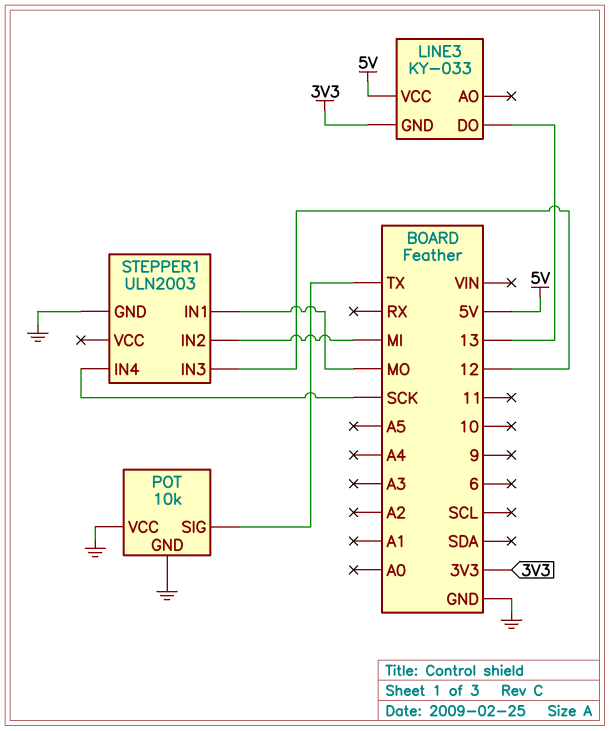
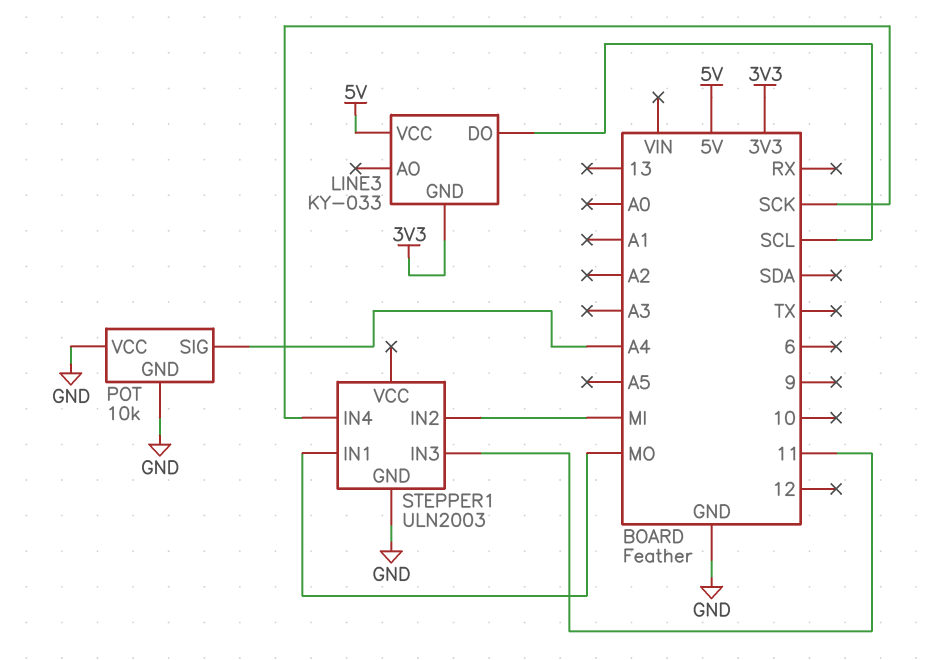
LINE3 pin DO: 13 -> SCL
POT pin SIG: TX -> A4
STEPPER1 pin IN3: 12 -> 11

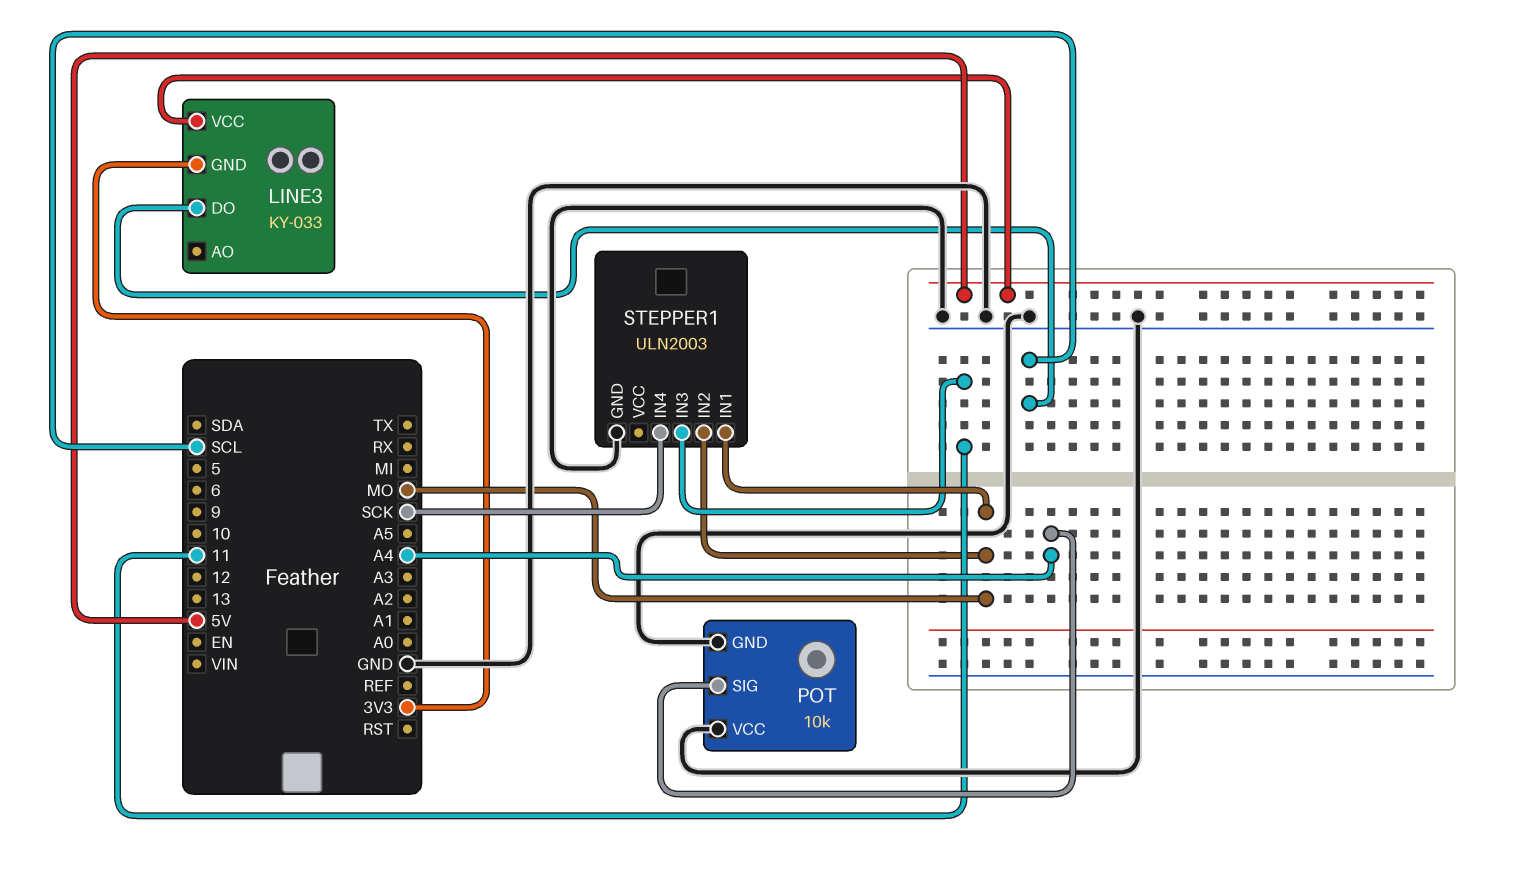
STEPPER1 pin IN2: MI -> MO

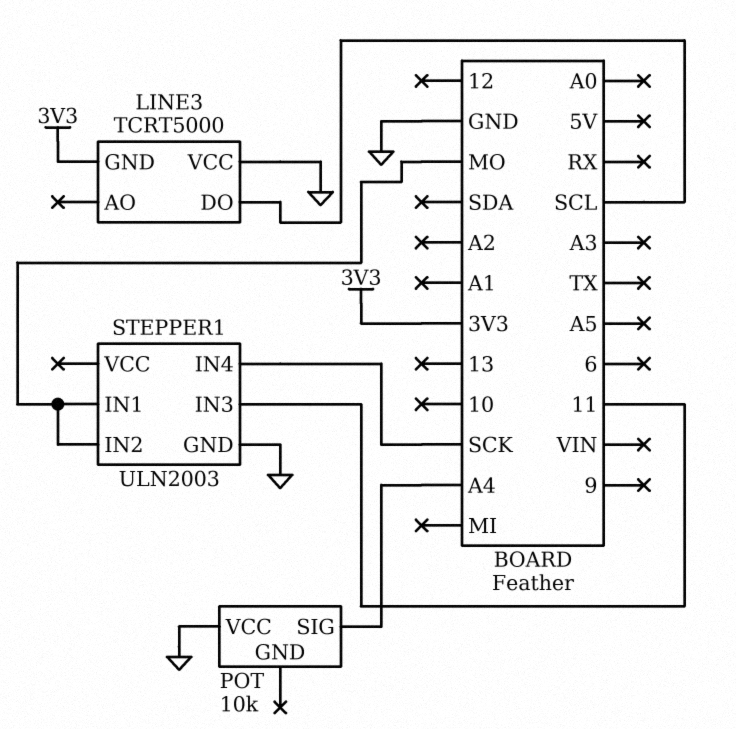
LINE3: KY-033 -> TCRT5000
LINE3 pin VCC: 5V -> GND
POT pin GND: GND -> none

